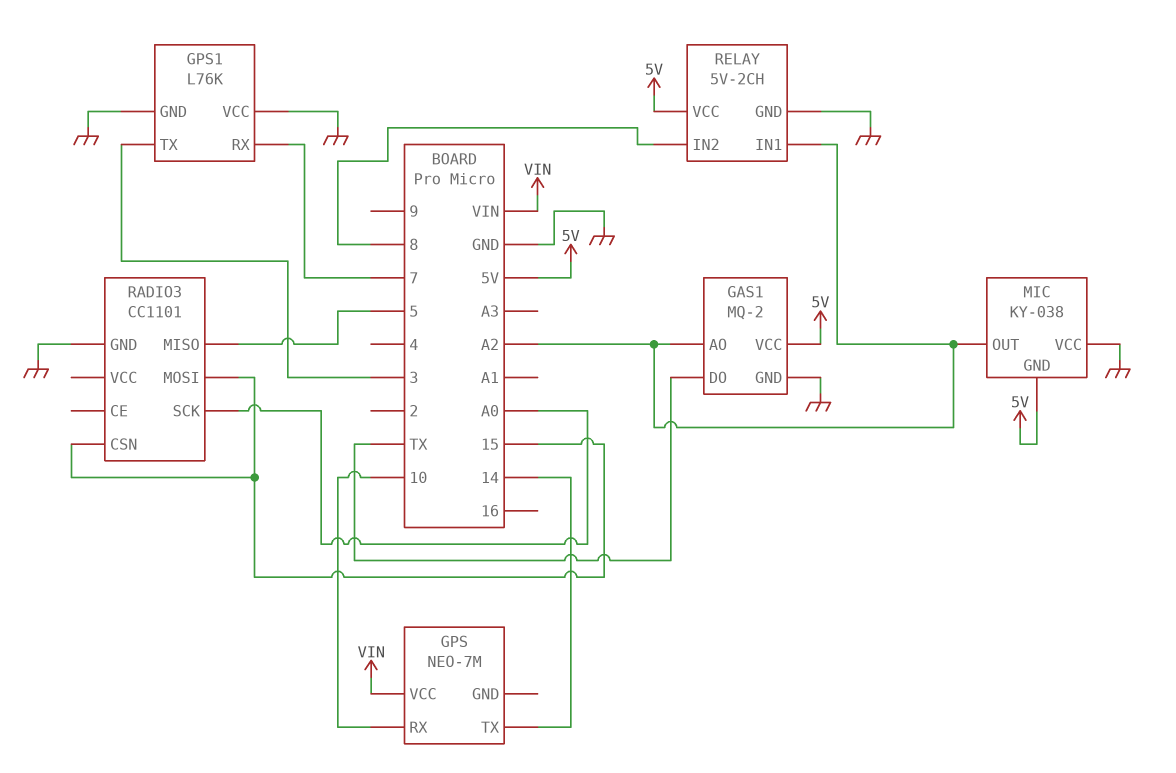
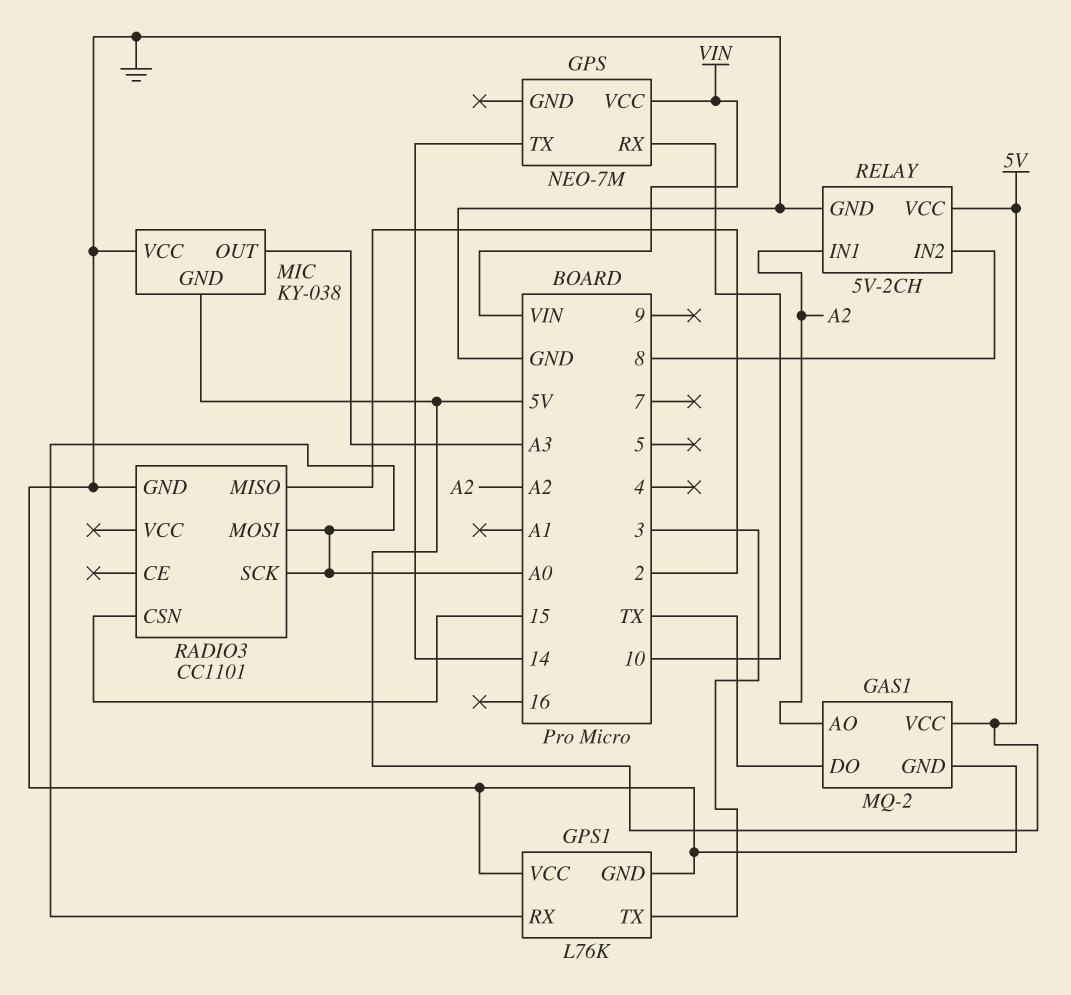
GPS1 pin RX: 7 -> A0
MIC pin OUT: A2 -> A3
RADIO3 pin MISO: 5 -> 2
RADIO3 pin MOSI: 15 -> A0

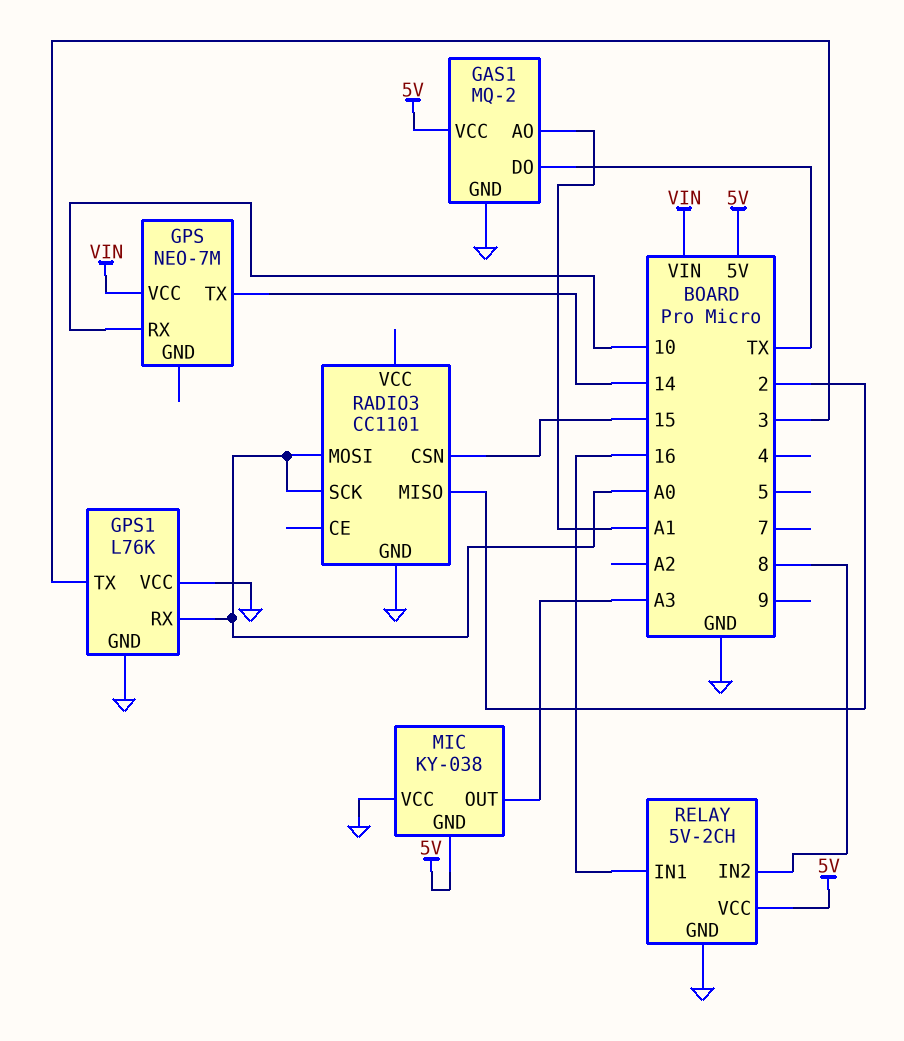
GAS1 pin AO: A2 -> A1
RELAY pin IN1: A2 -> 16

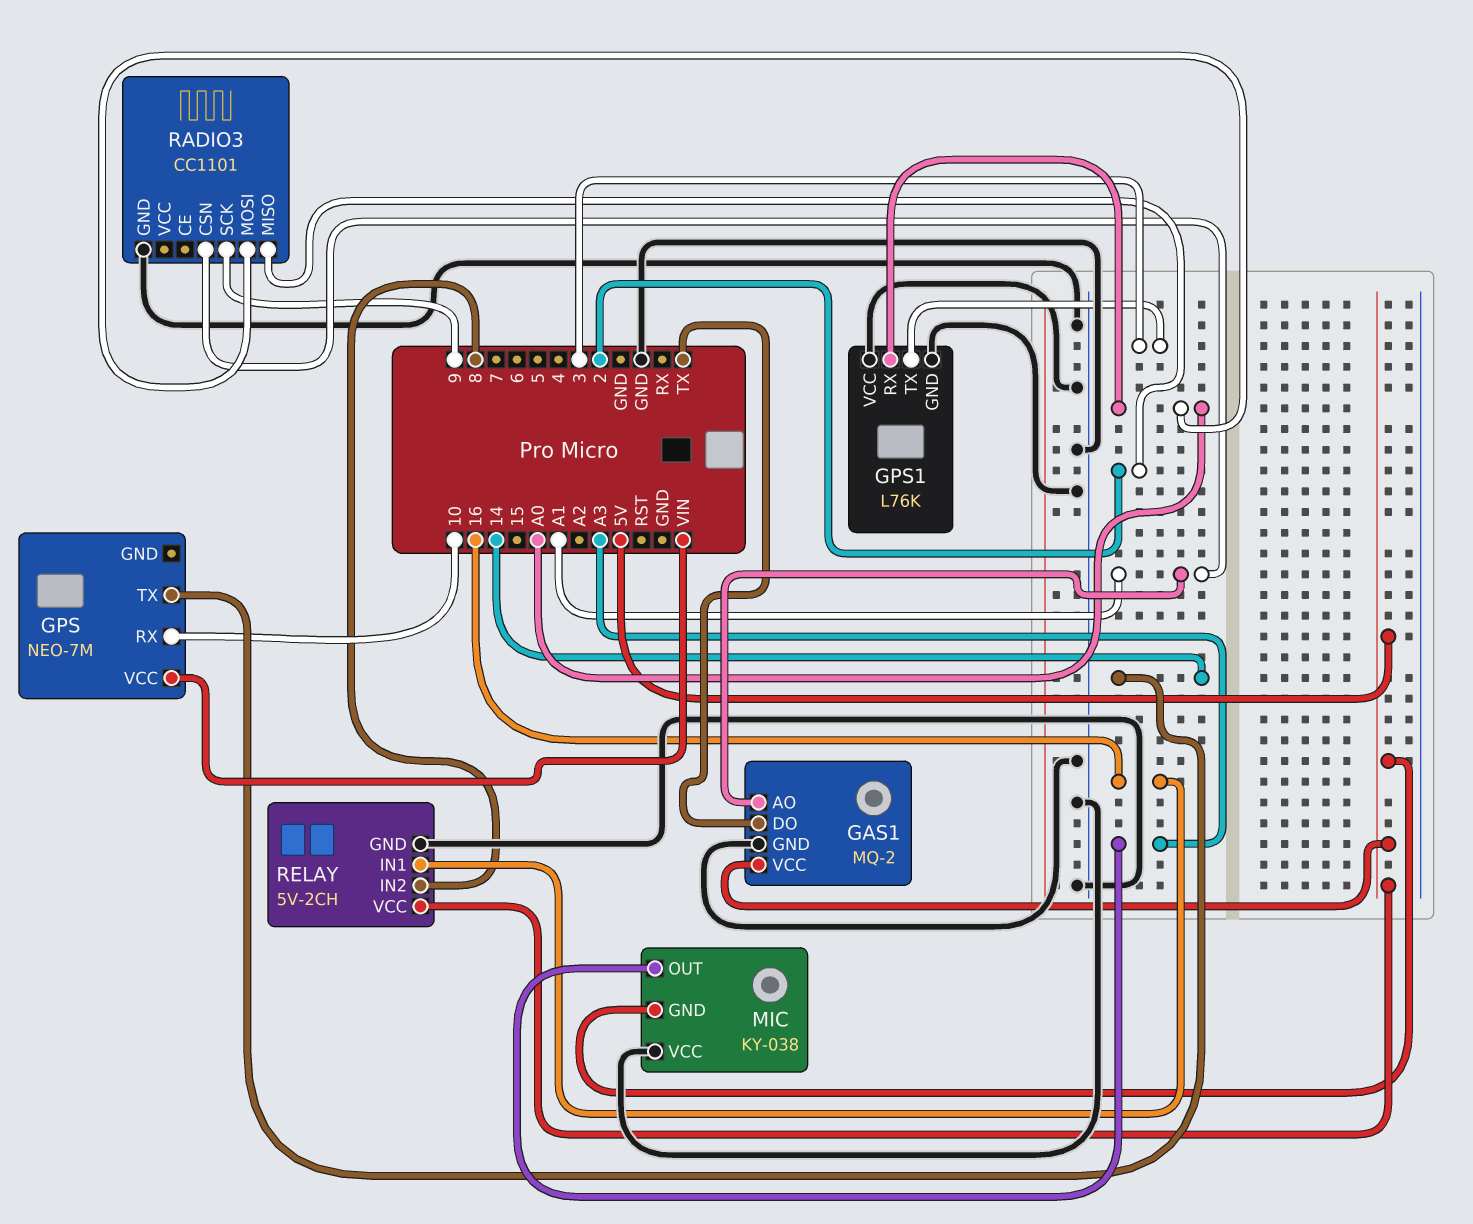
RADIO3 pin CSN: 15 -> A1
RADIO3 pin SCK: A0 -> 9

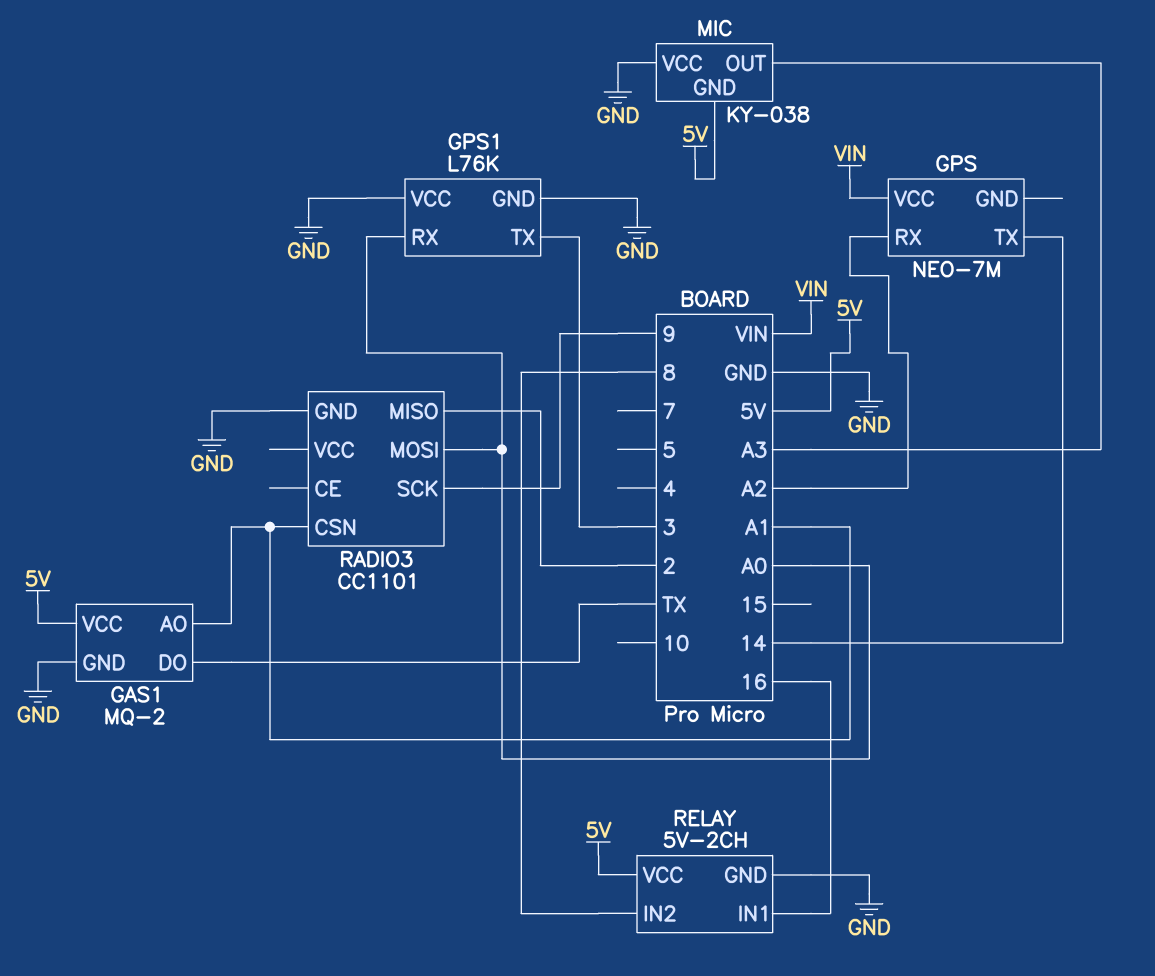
GPS pin RX: 10 -> A2

